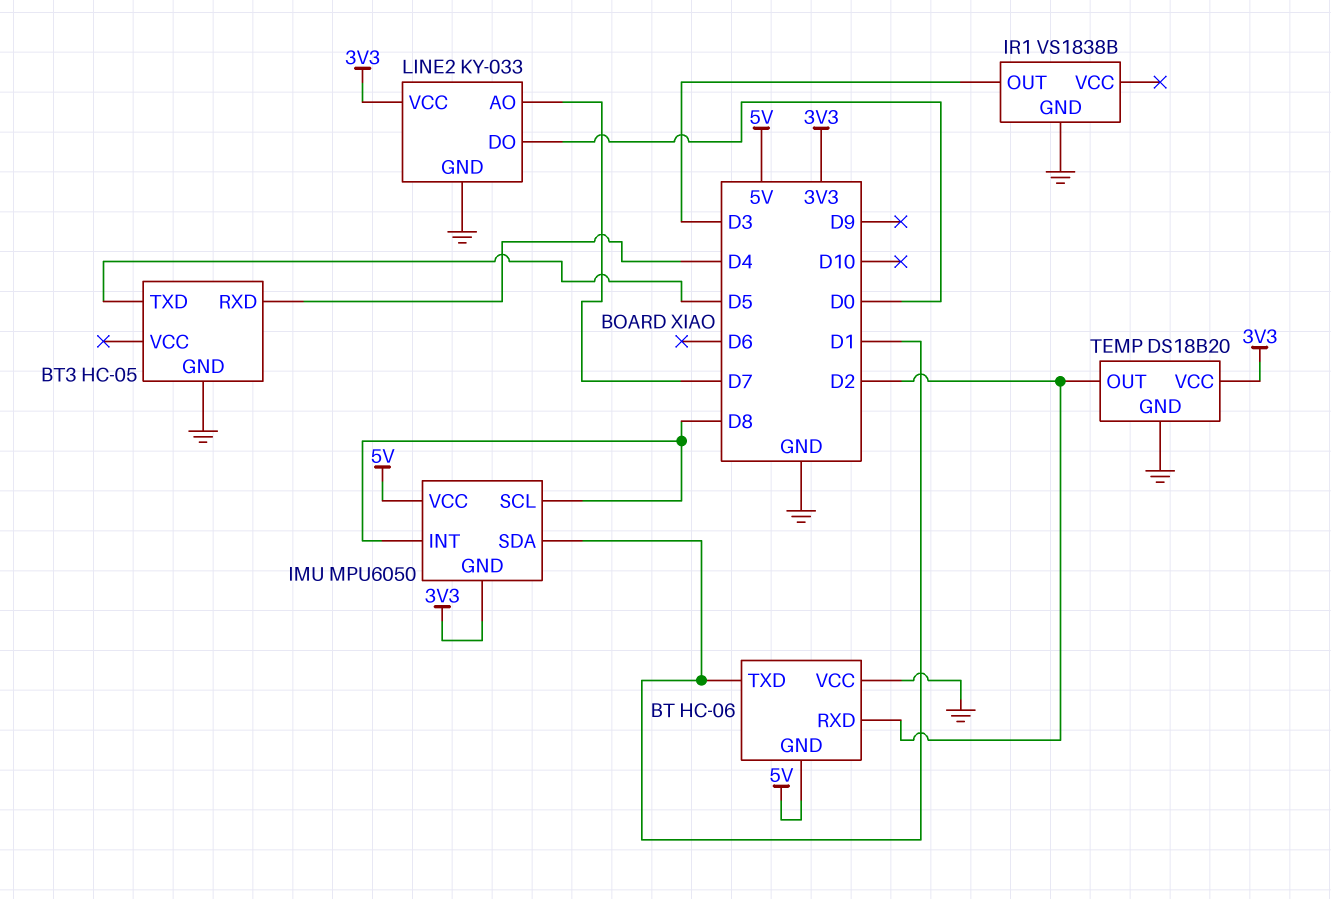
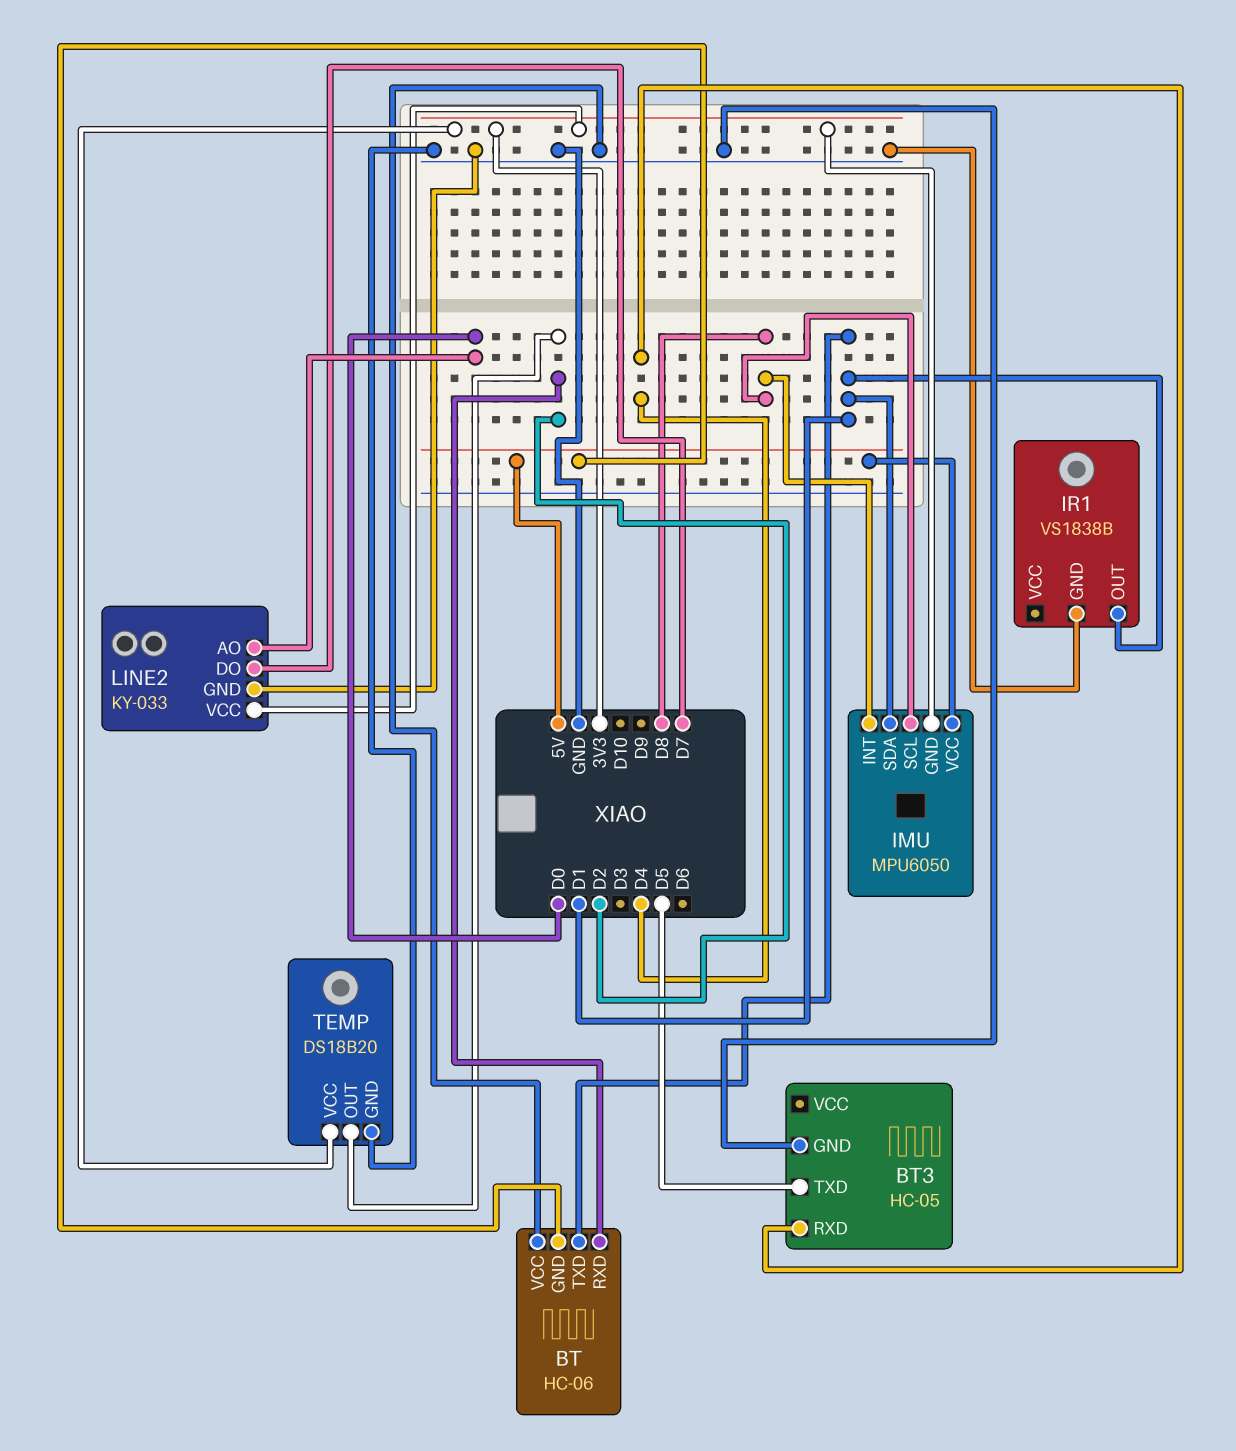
IR1 pin OUT: D3 -> D1
LINE2 pin AO: D7 -> D0
LINE2 pin DO: D0 -> D7

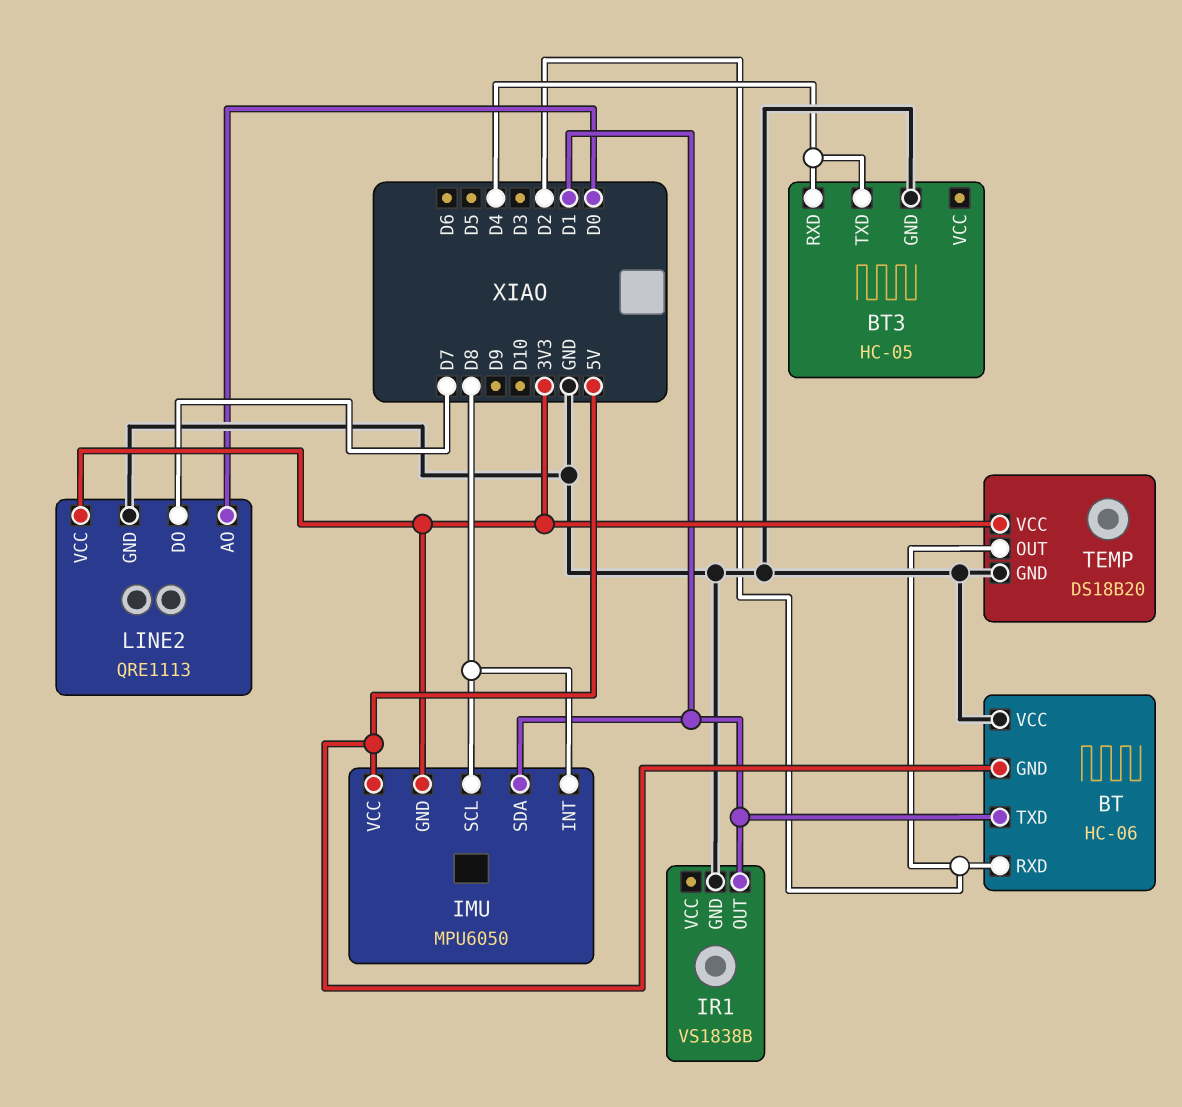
BT3 pin TXD: D5 -> D4
LINE2: KY-033 -> QRE1113

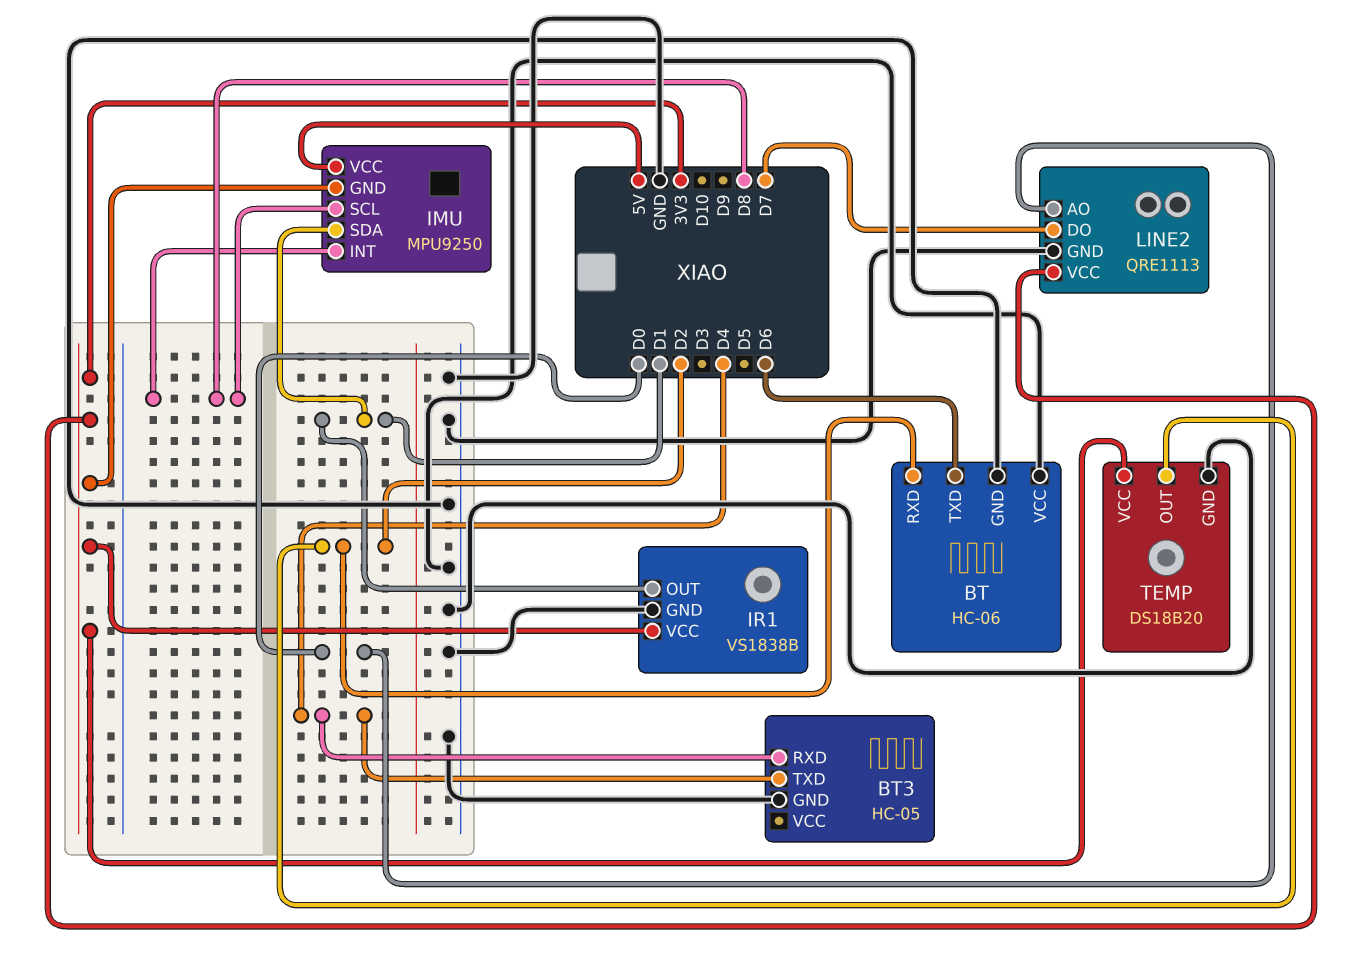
BT pin GND: 5V -> GND
BT pin TXD: D1 -> D6
IMU: MPU6050 -> MPU9250
IR1 pin VCC: none -> 3V3

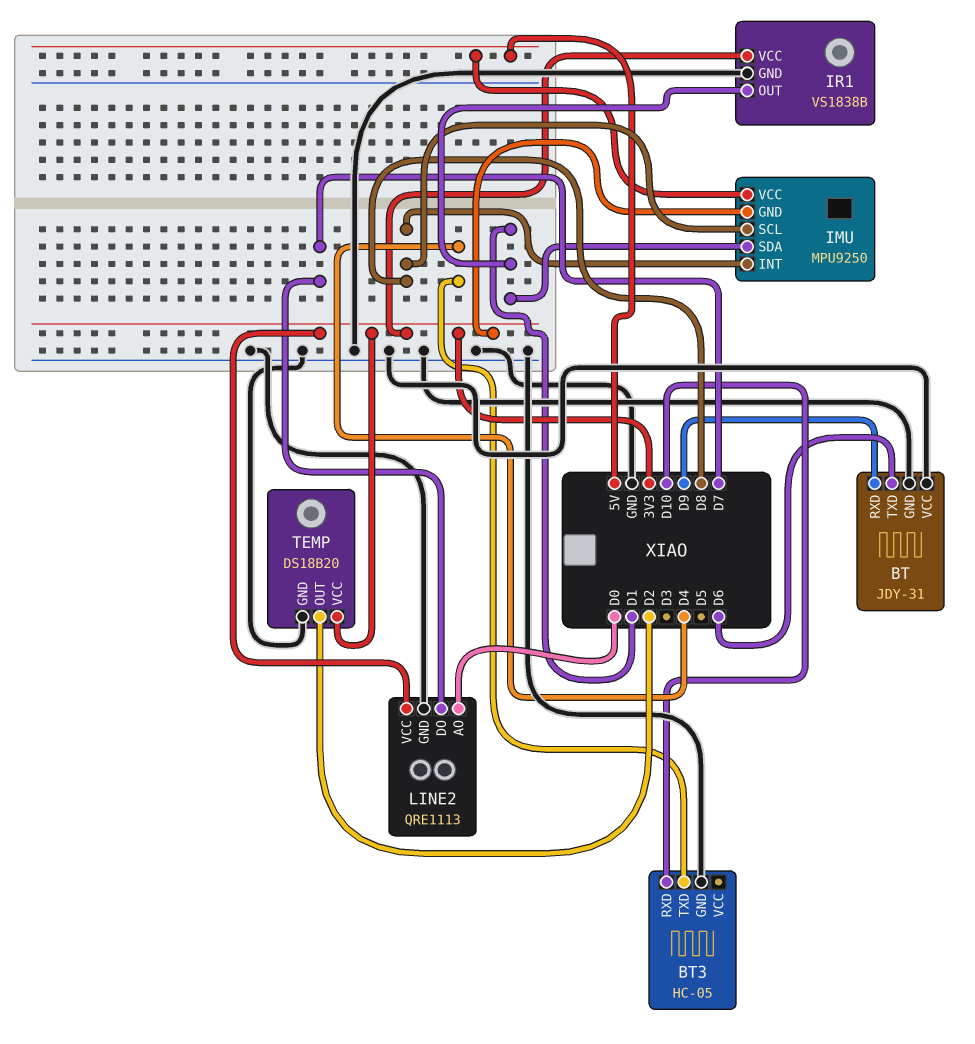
BT: HC-06 -> JDY-31
BT pin RXD: D2 -> D9
BT3 pin RXD: D4 -> D10

